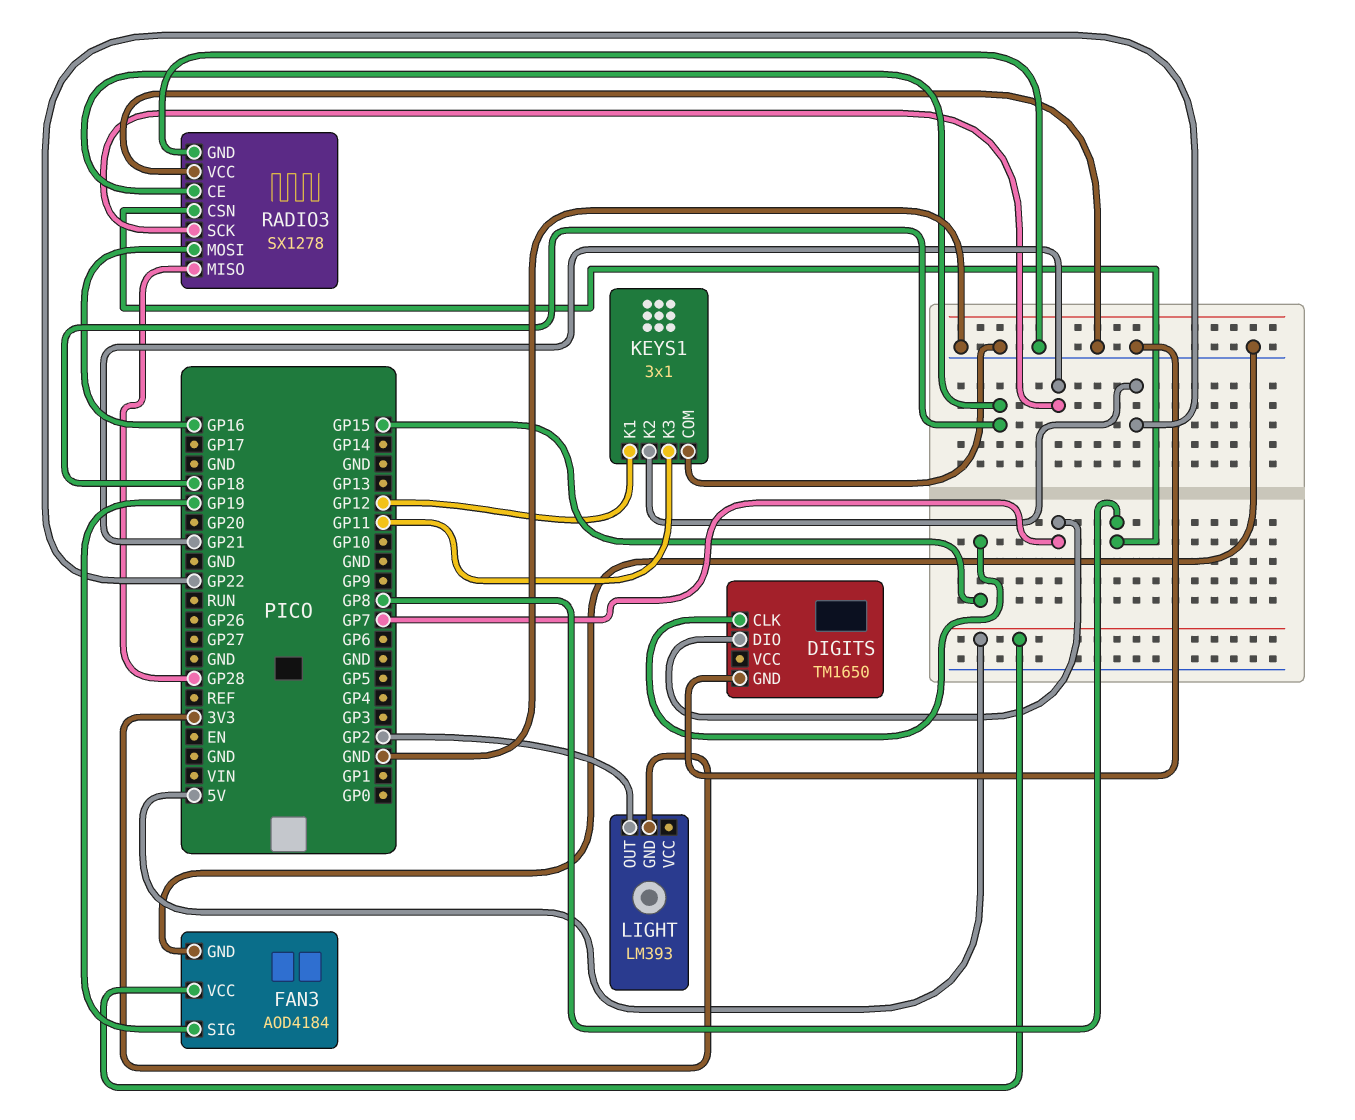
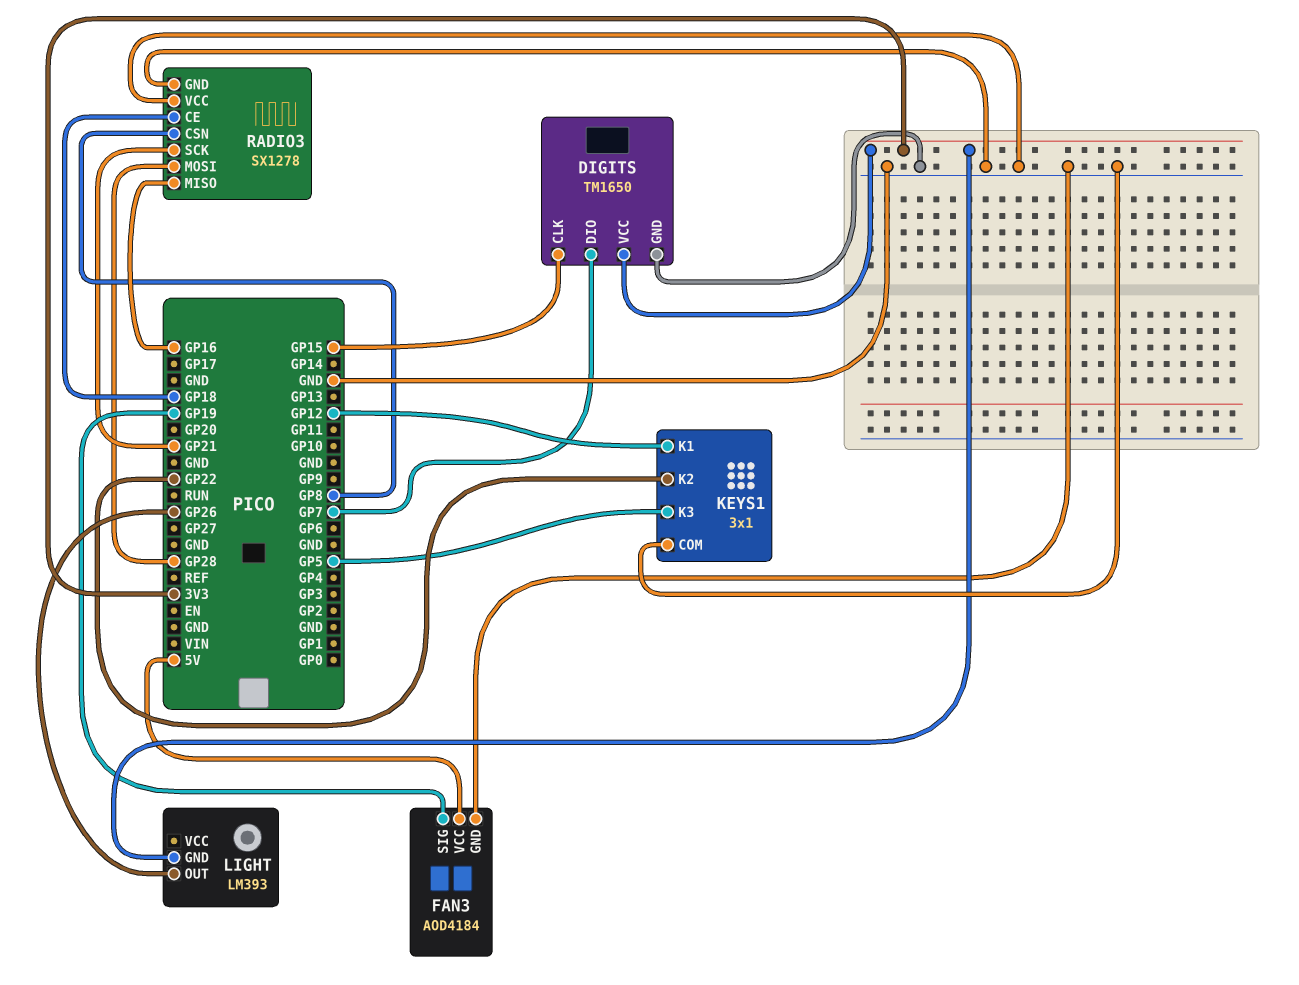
DIGITS pin VCC: none -> 3V3
KEYS1 pin K3: GP11 -> GP5
LIGHT pin OUT: GP2 -> GP26
RADIO3 pin MISO: GP28 -> GP16
RADIO3 pin MOSI: GP16 -> GP28

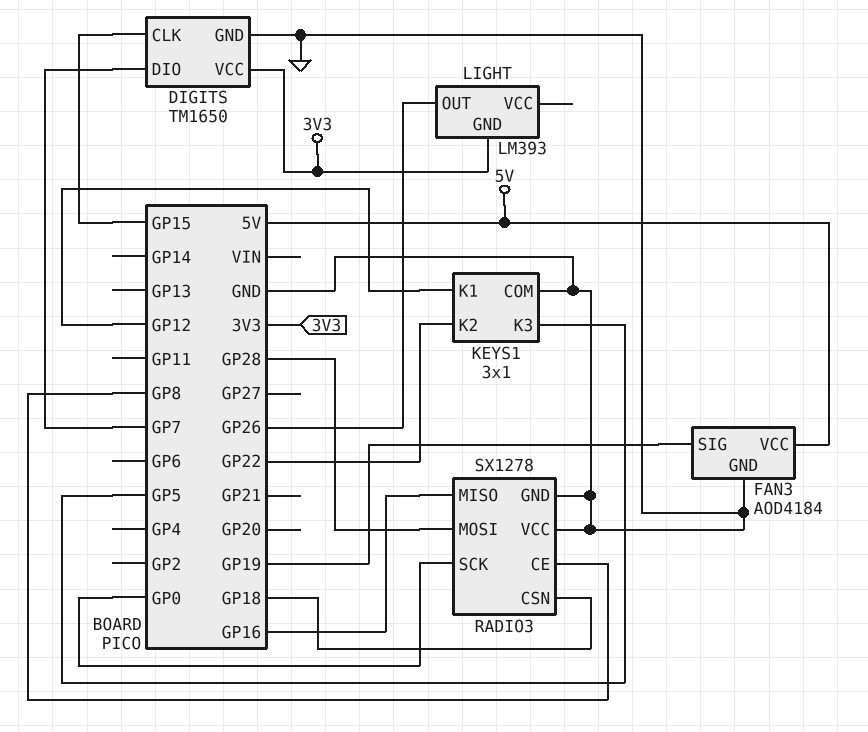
RADIO3 pin CE: GP18 -> GP8
RADIO3 pin CSN: GP8 -> GP18
RADIO3 pin SCK: GP21 -> GP0

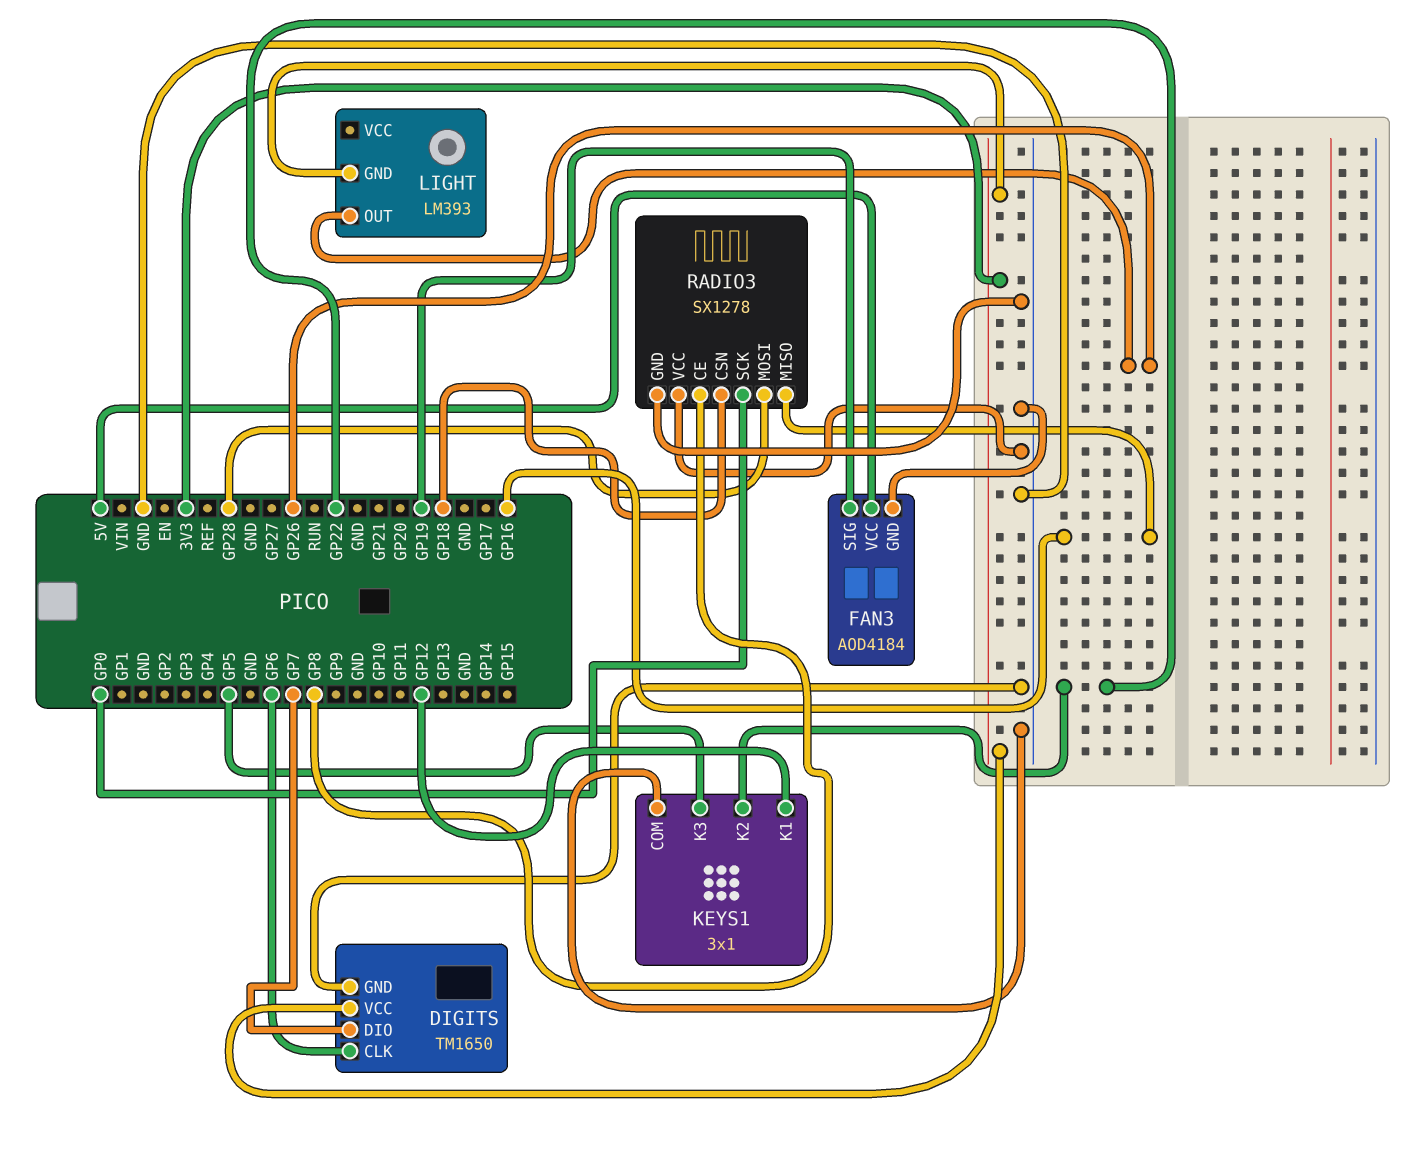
DIGITS pin CLK: GP15 -> GP6

